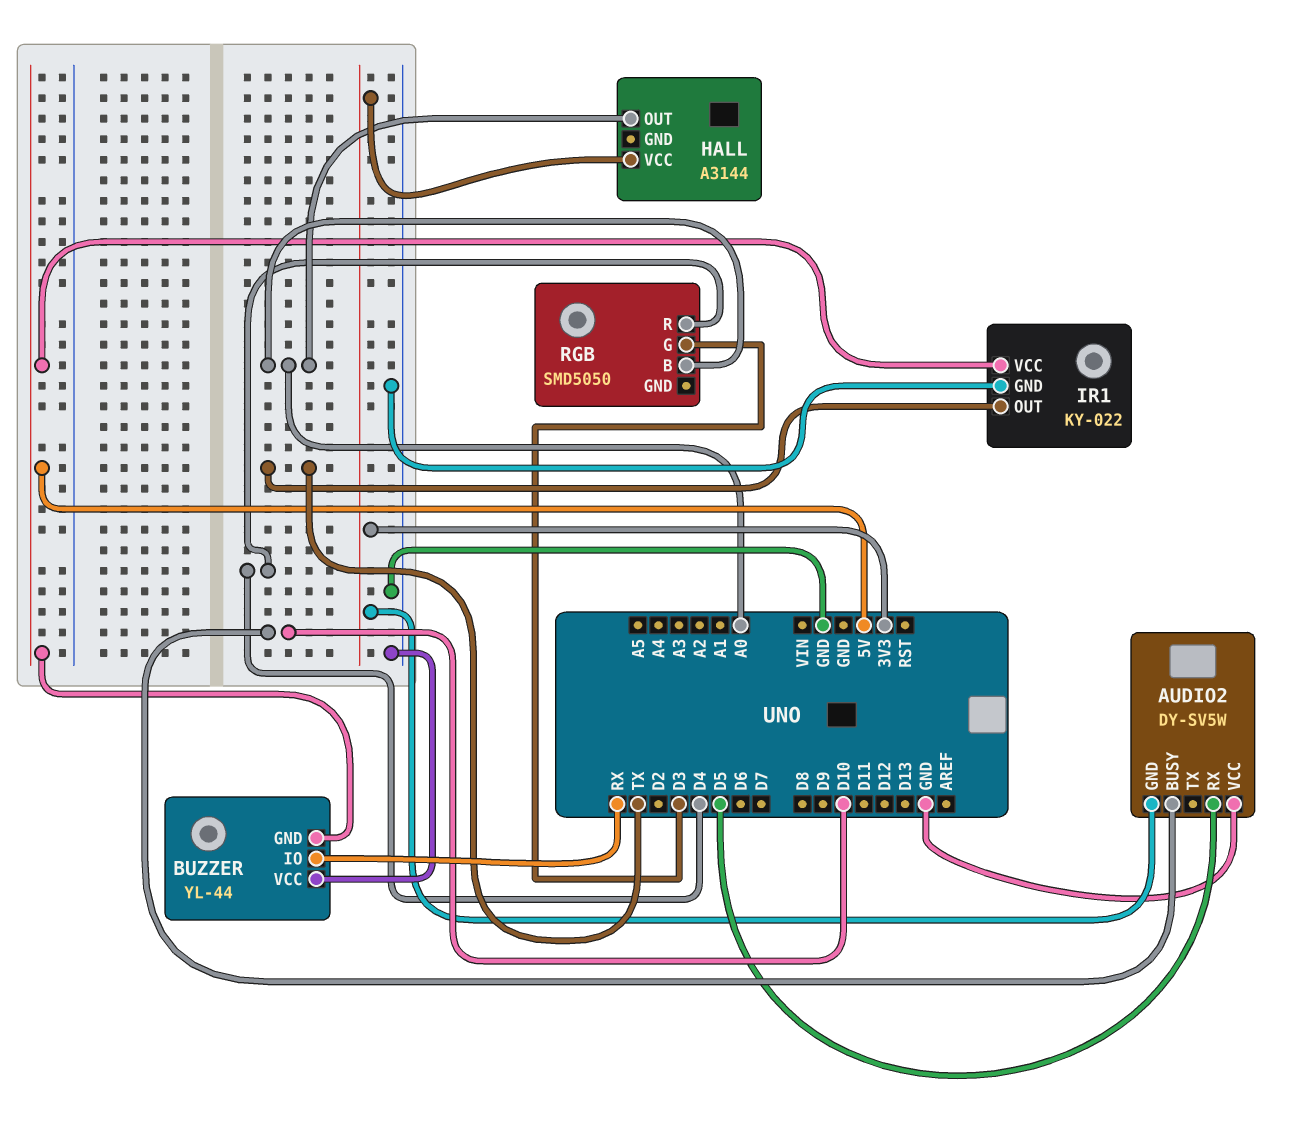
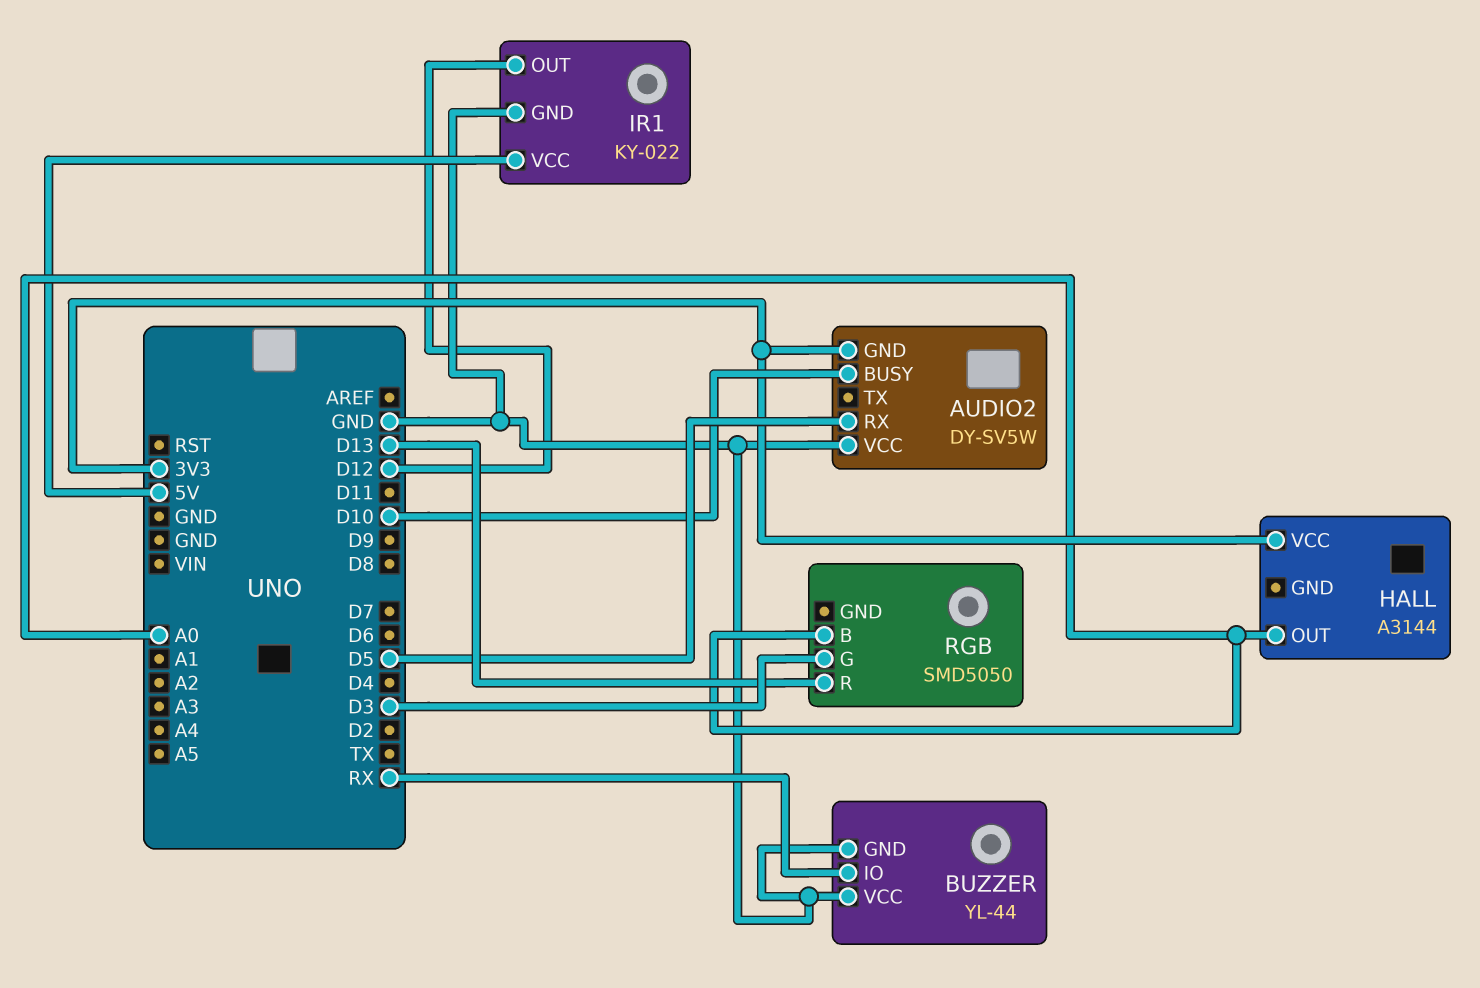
BUZZER pin GND: 5V -> GND
IR1 pin OUT: TX -> D12
RGB pin R: D4 -> D13

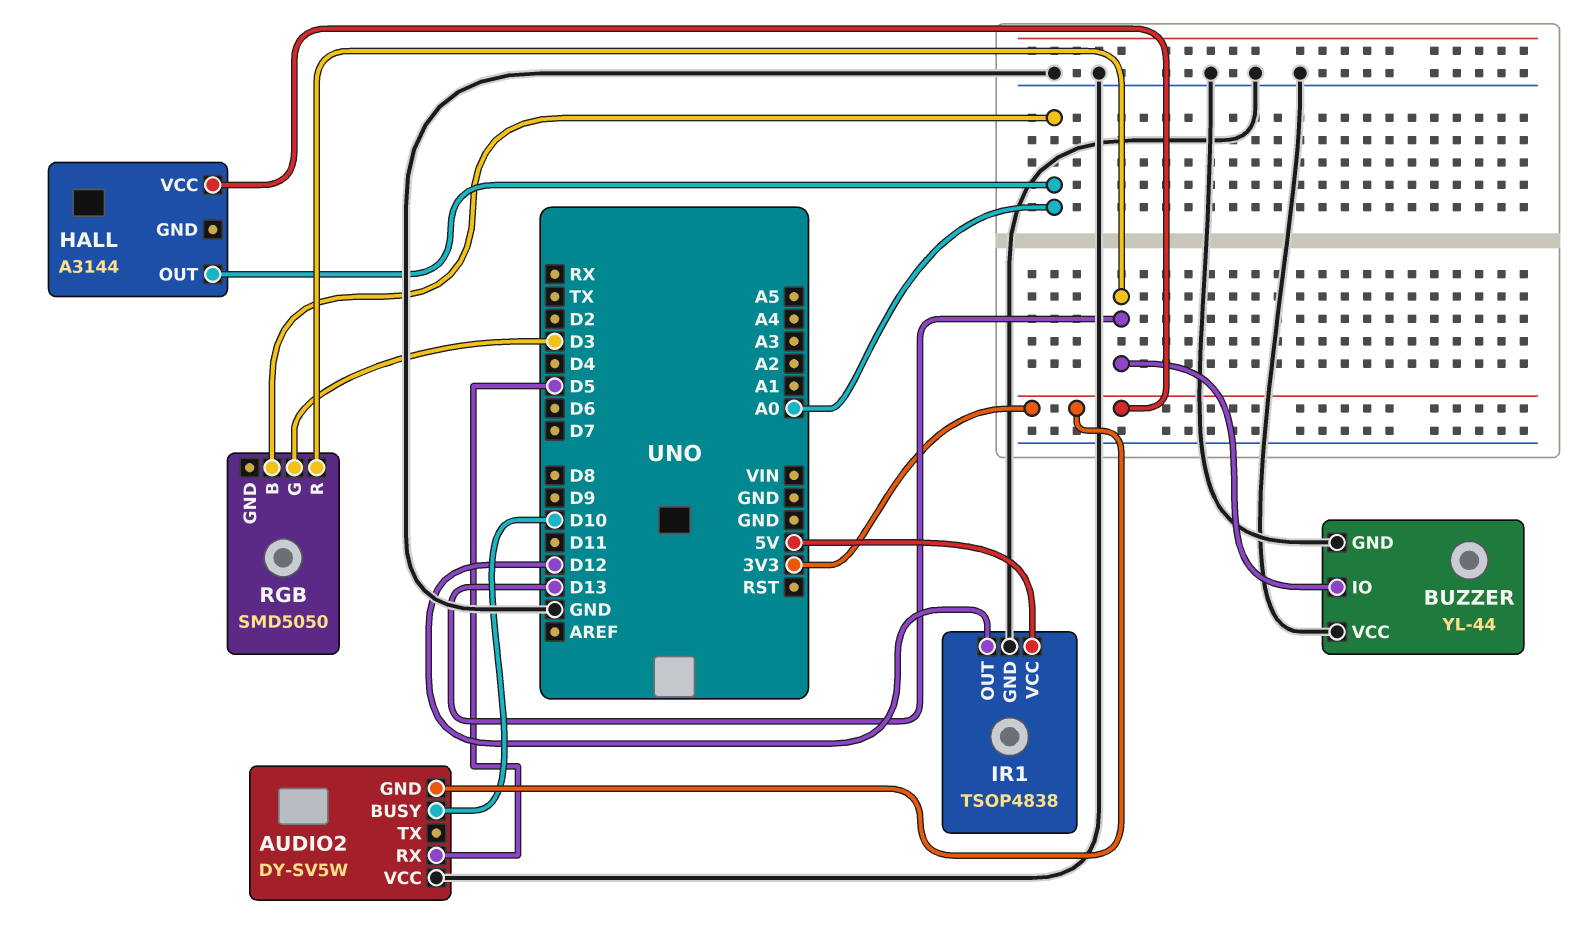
BUZZER pin IO: RX -> D13
IR1: KY-022 -> TSOP4838

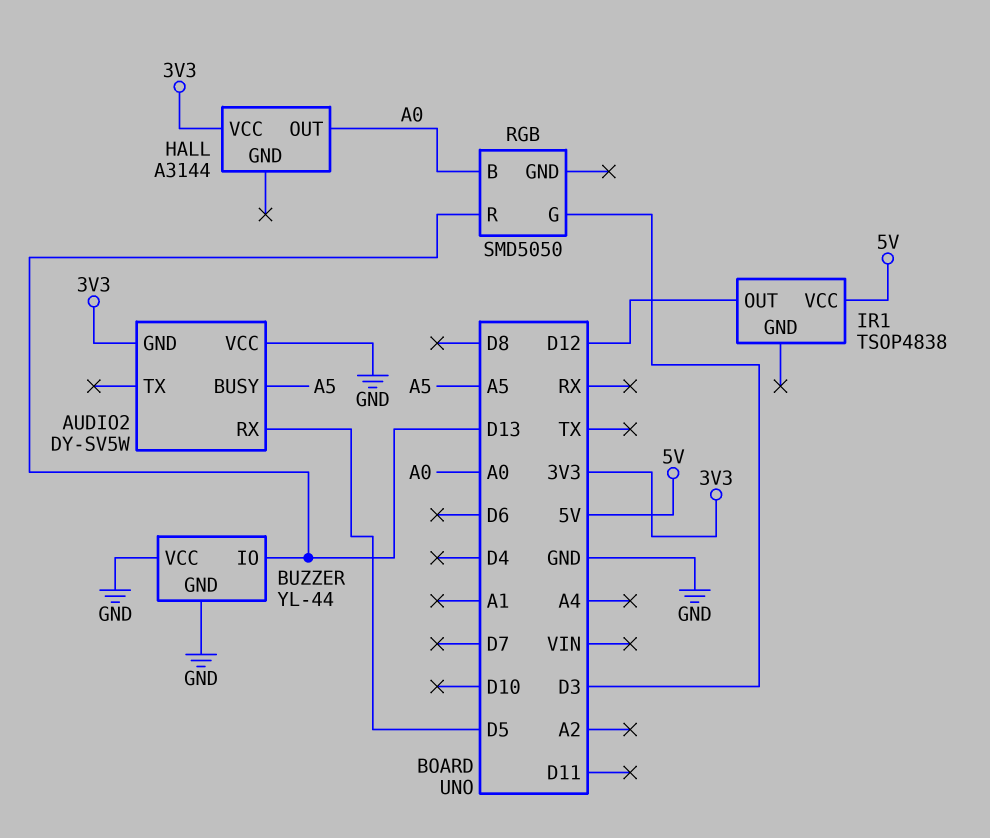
AUDIO2 pin BUSY: D10 -> A5
IR1 pin GND: GND -> none

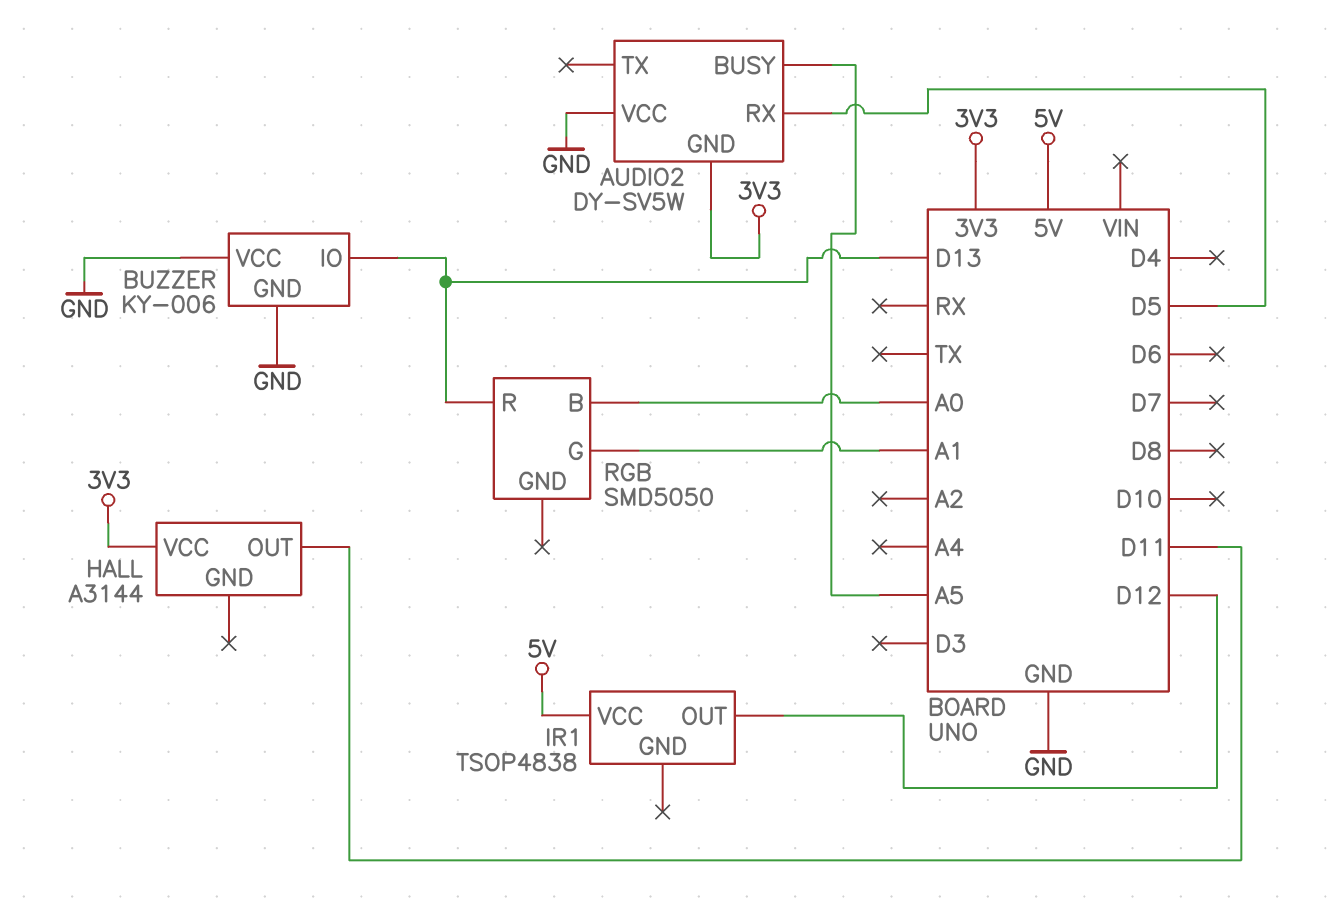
BUZZER: YL-44 -> KY-006
HALL pin OUT: A0 -> D11
RGB pin G: D3 -> A1

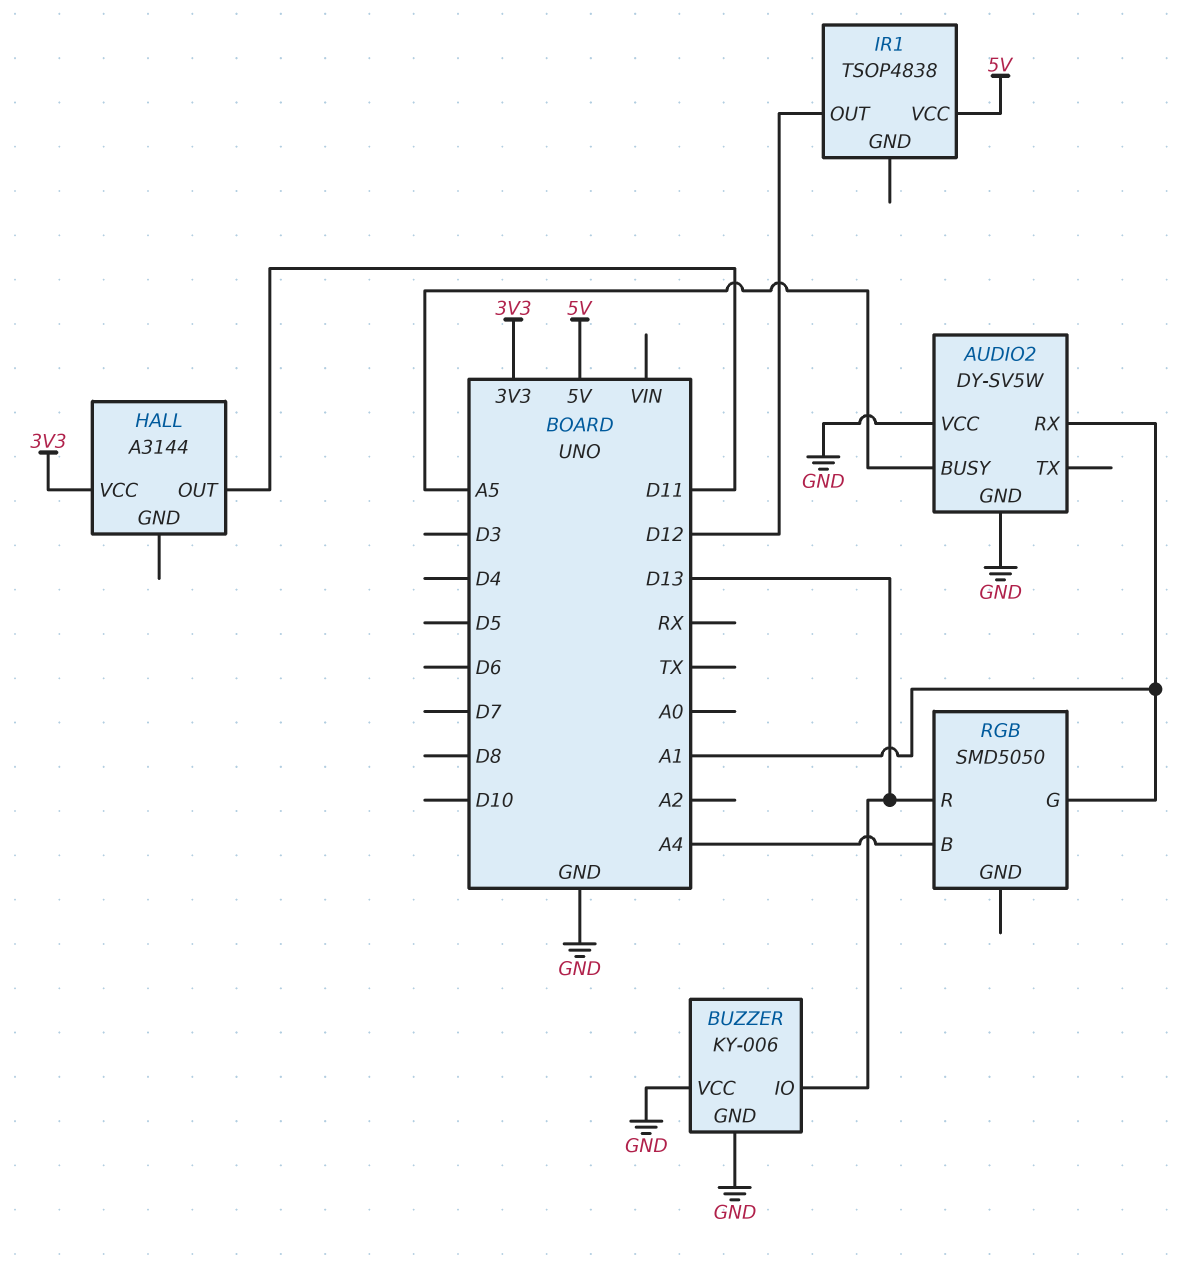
AUDIO2 pin GND: 3V3 -> GND
AUDIO2 pin RX: D5 -> A1
RGB pin B: A0 -> A4

